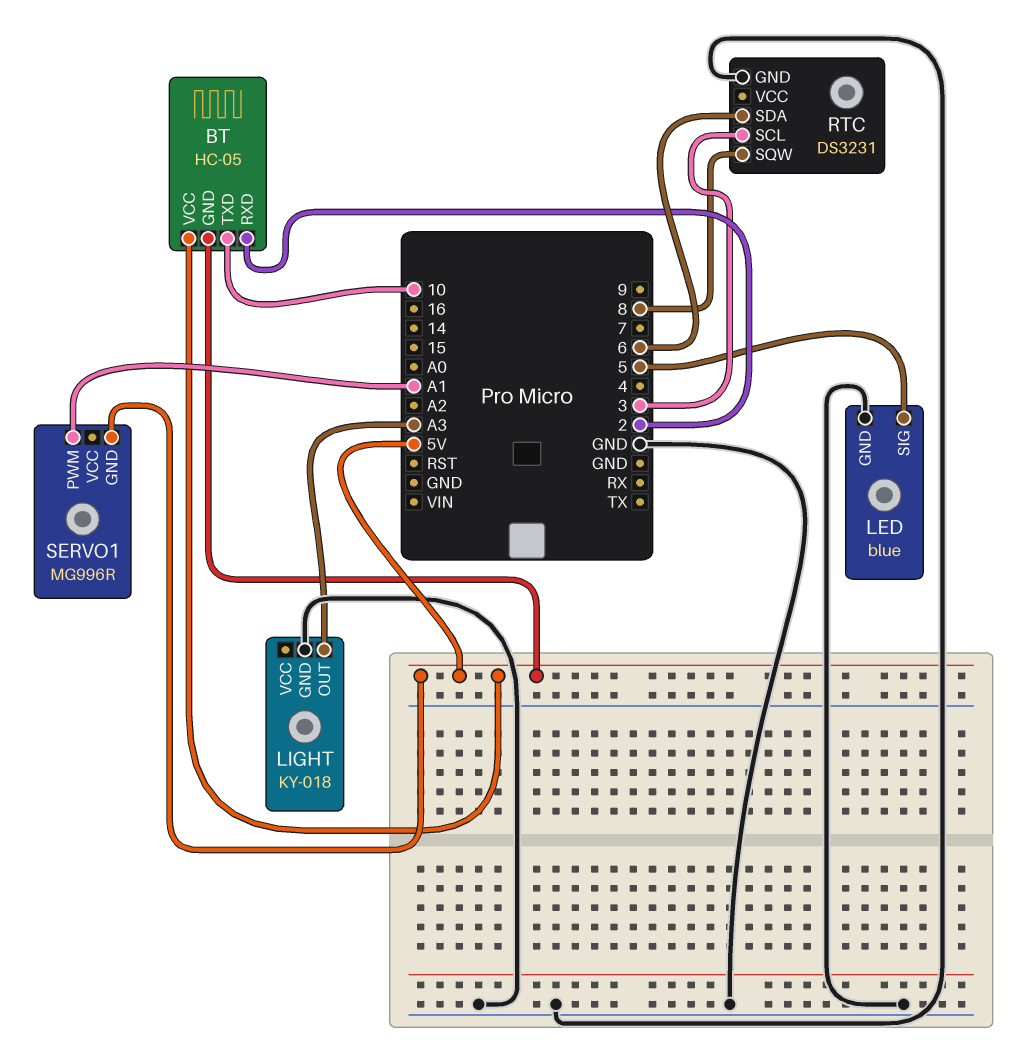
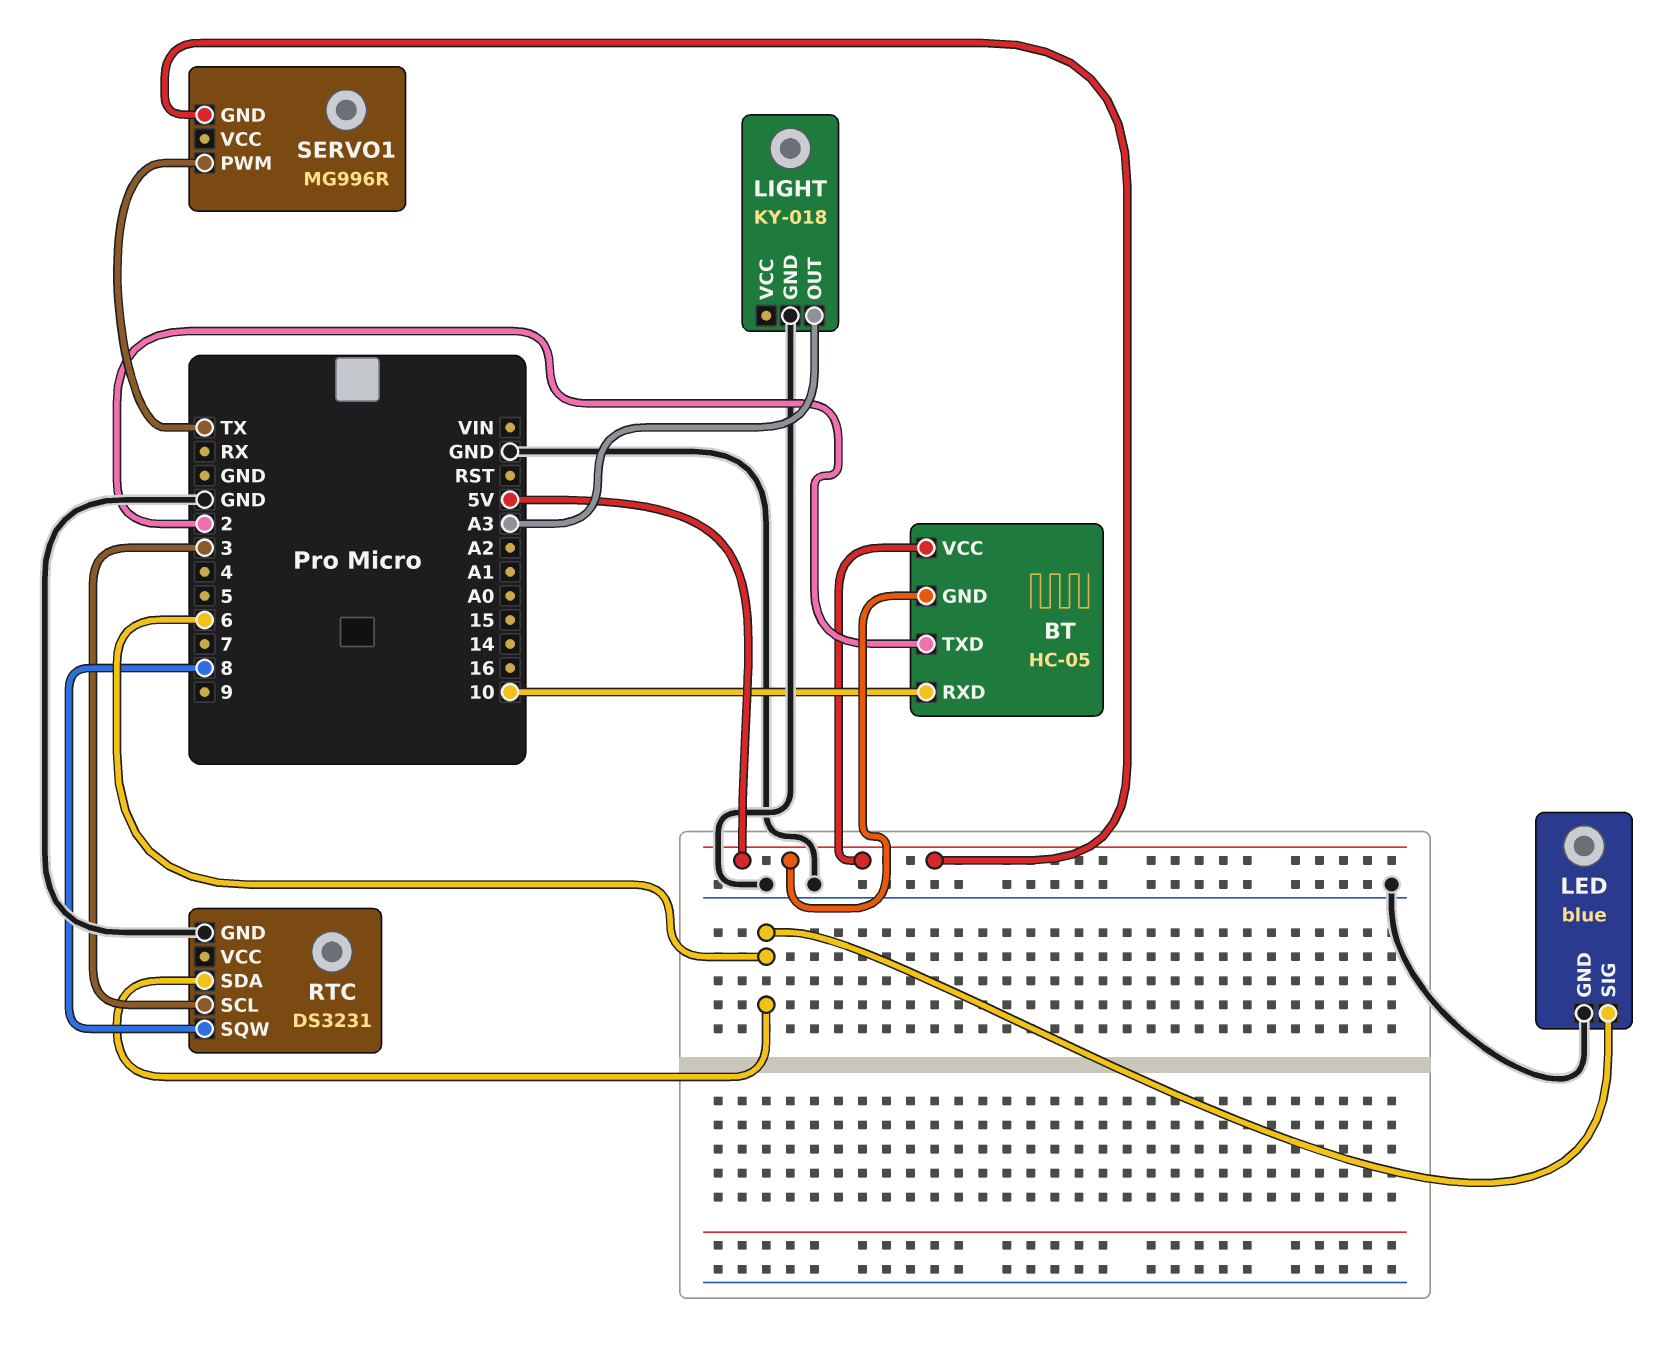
BT pin RXD: 2 -> 10
BT pin TXD: 10 -> 2
LED pin SIG: 5 -> 6
SERVO1 pin PWM: A1 -> TX

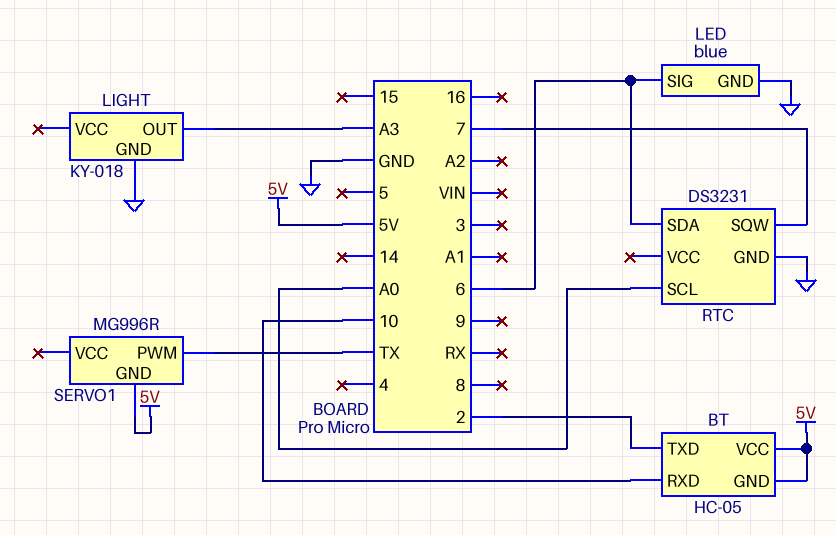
RTC pin SCL: 3 -> A0
RTC pin SQW: 8 -> 7

